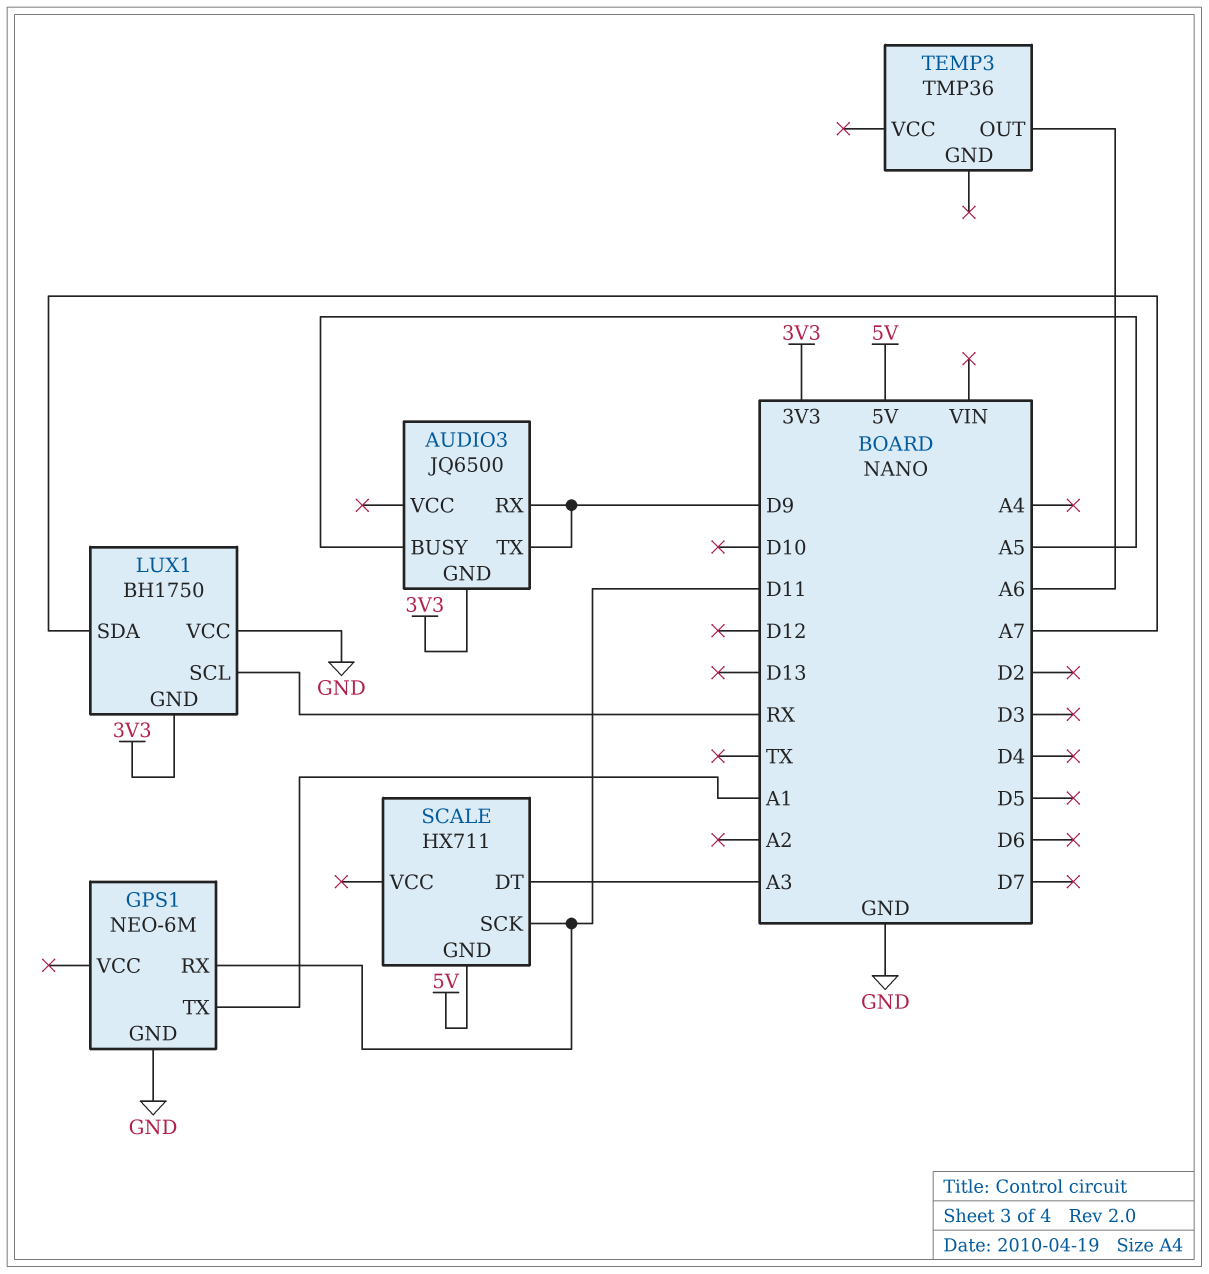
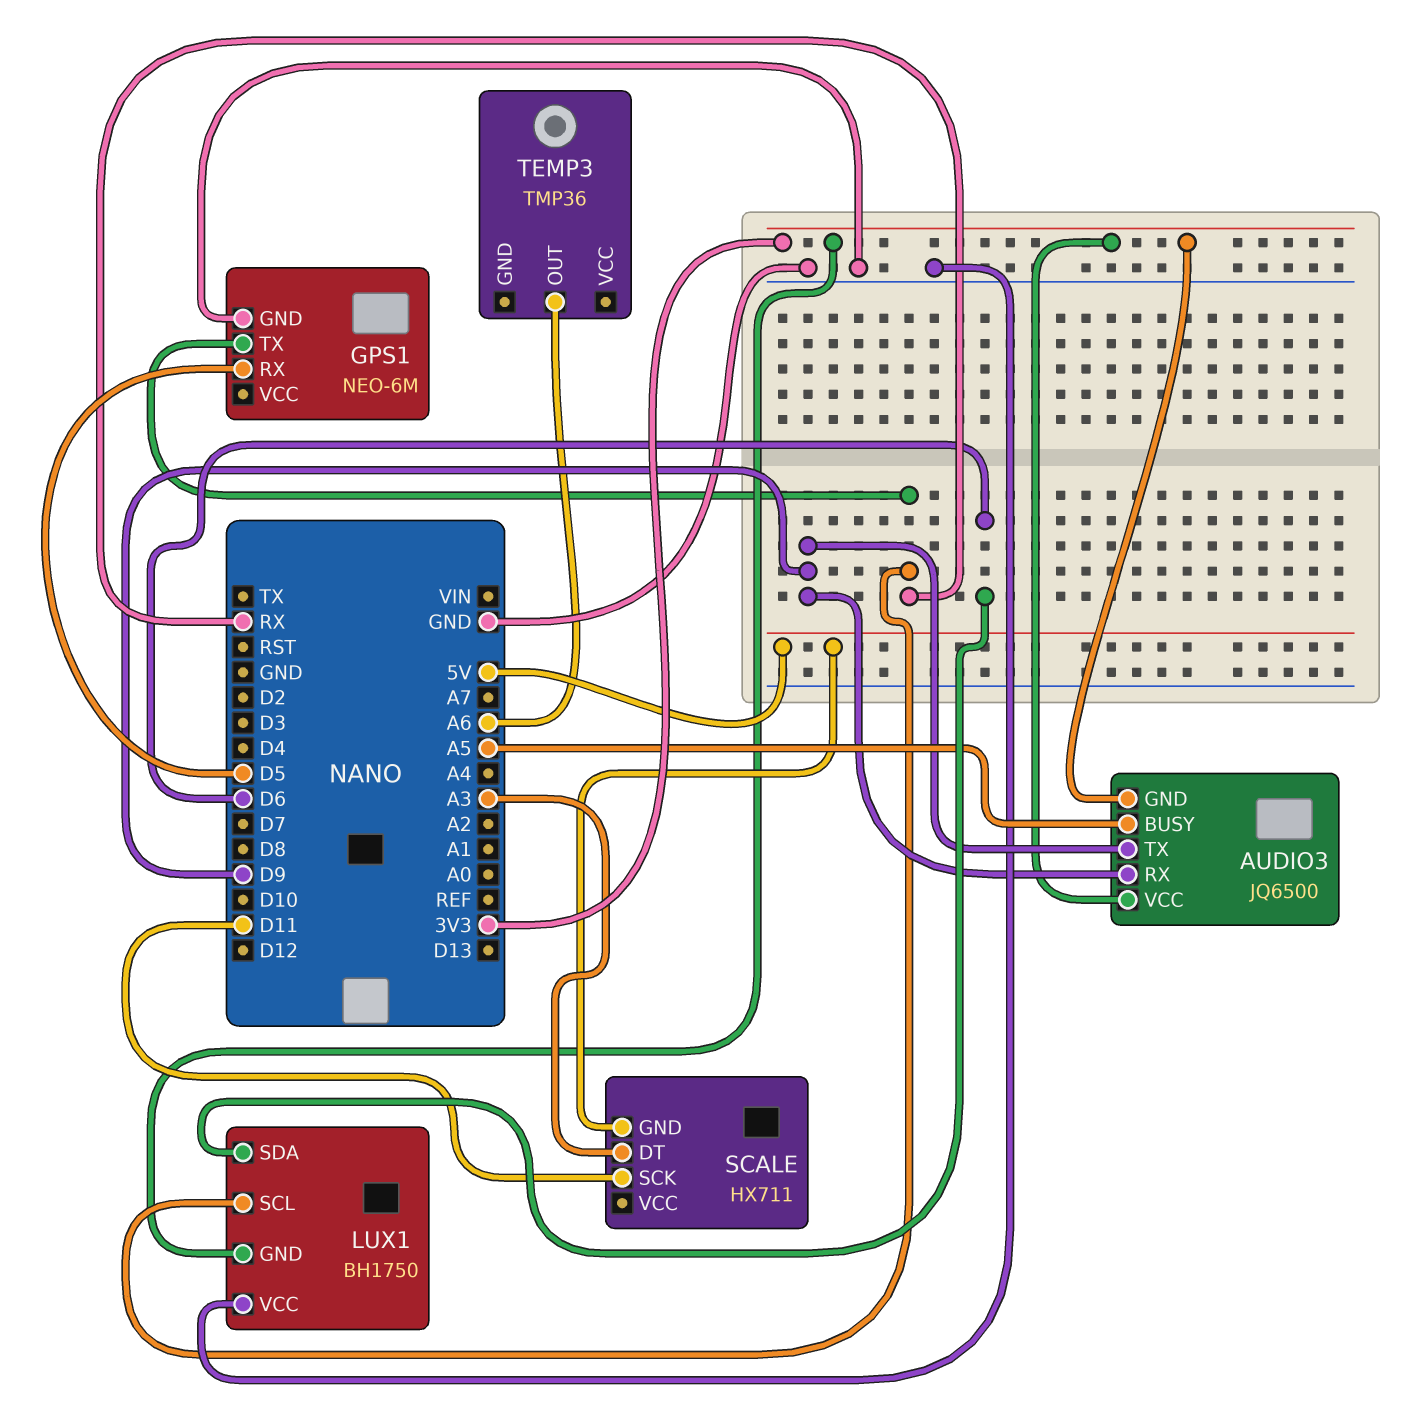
AUDIO3 pin VCC: none -> 3V3
GPS1 pin RX: D11 -> D5
GPS1 pin TX: A1 -> RX
LUX1 pin SDA: A7 -> D6

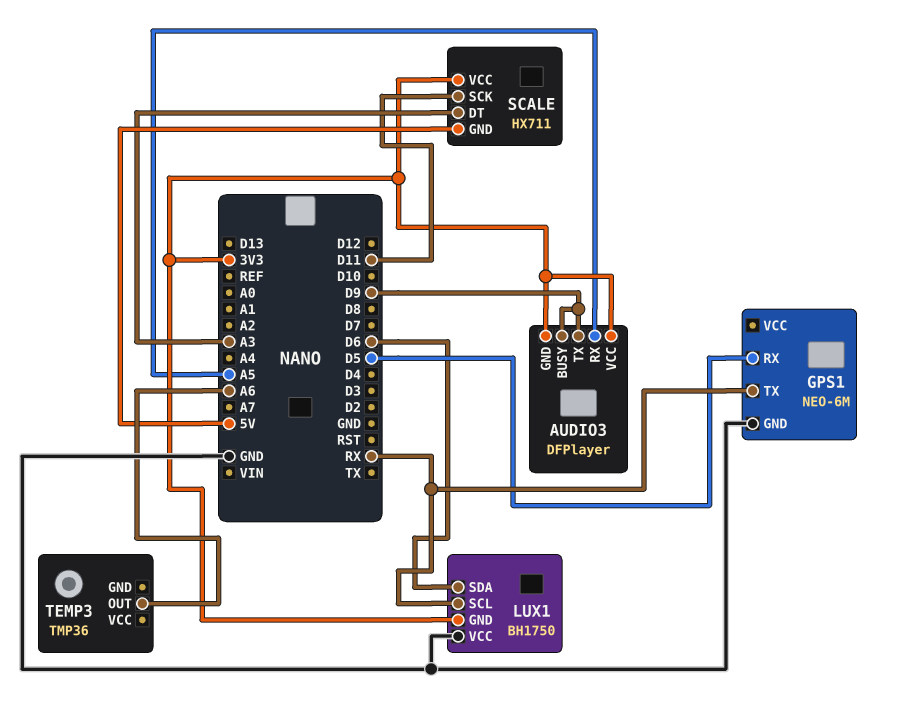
AUDIO3: JQ6500 -> DFPlayer
AUDIO3 pin BUSY: A5 -> D9
AUDIO3 pin RX: D9 -> A5
SCALE pin VCC: none -> 3V3

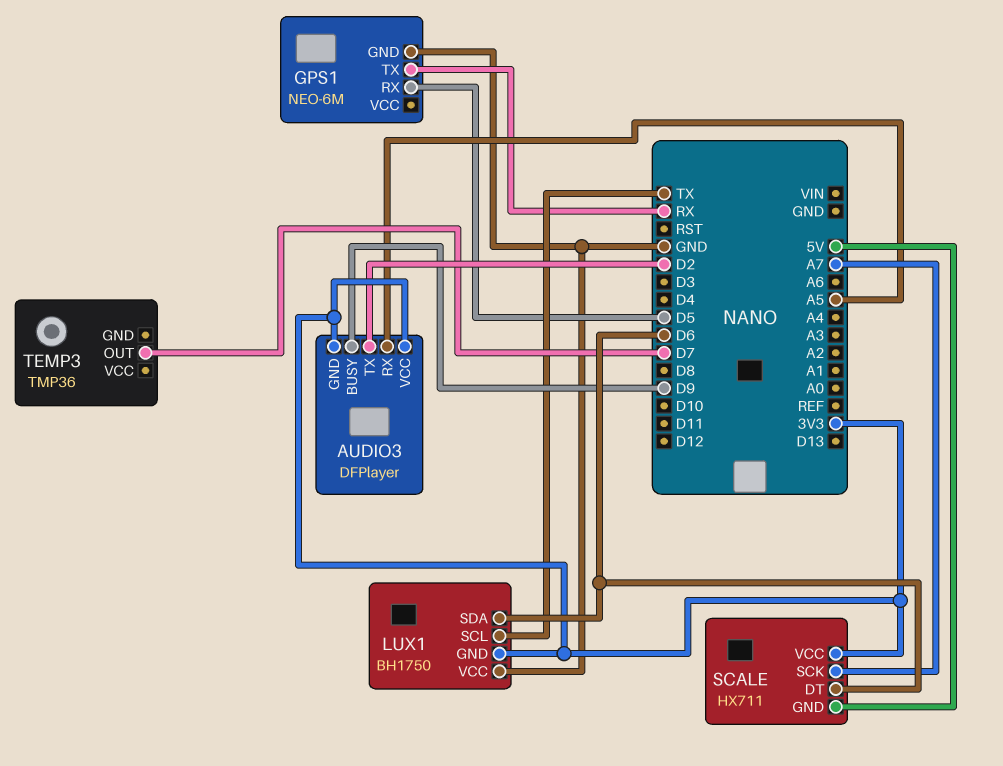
AUDIO3 pin TX: D9 -> D2
LUX1 pin SCL: RX -> TX
SCALE pin DT: A3 -> D6
SCALE pin SCK: D11 -> A7
TEMP3 pin OUT: A6 -> D7

